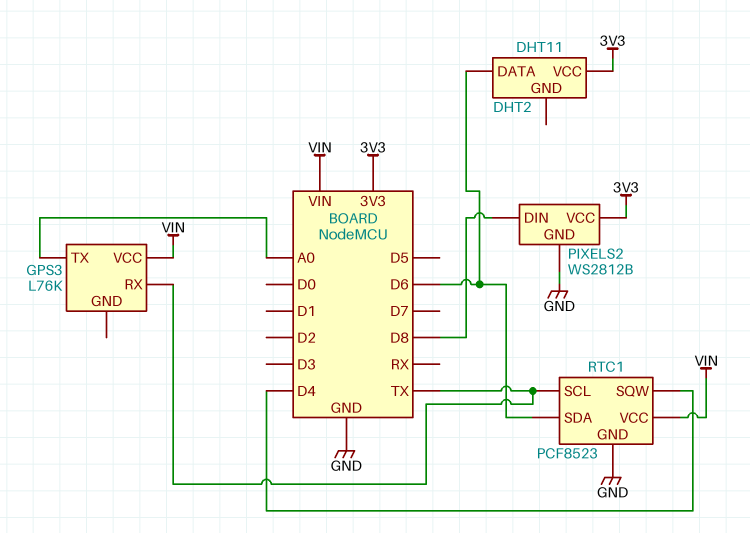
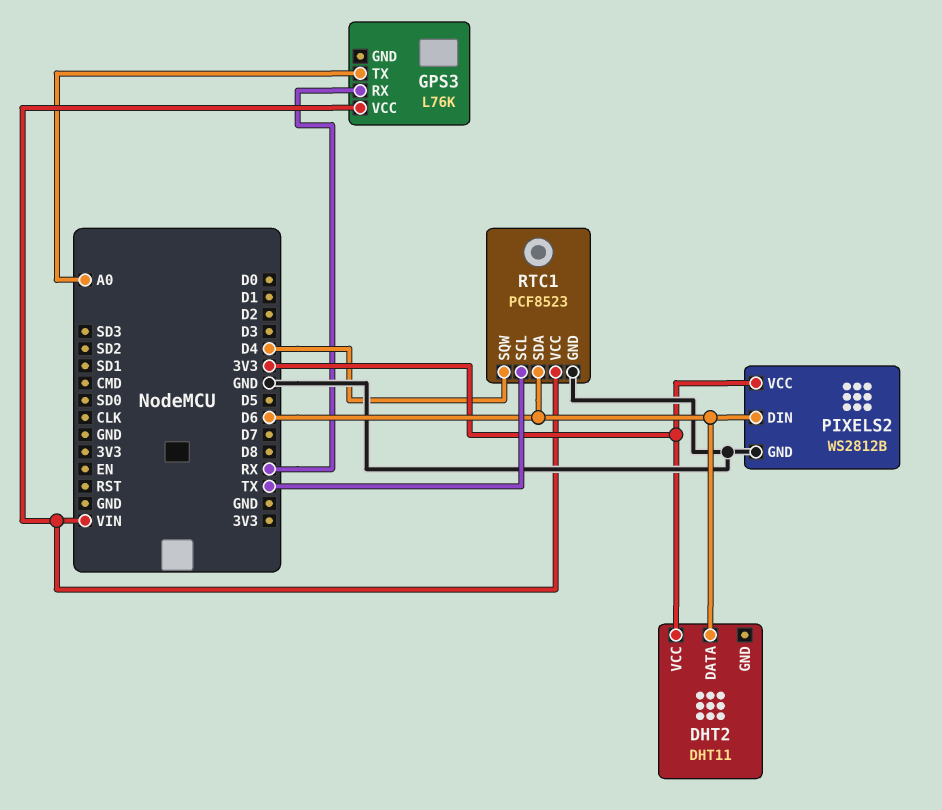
GPS3 pin RX: TX -> RX
PIXELS2 pin DIN: D8 -> D6

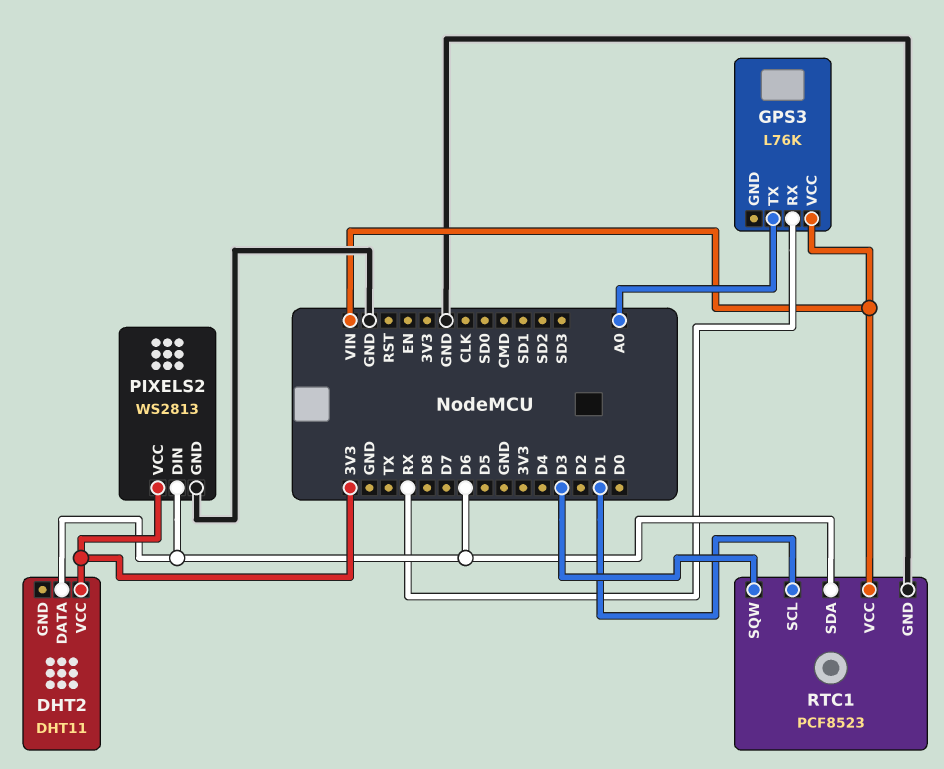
PIXELS2: WS2812B -> WS2813
RTC1 pin SCL: TX -> D1
RTC1 pin SQW: D4 -> D3

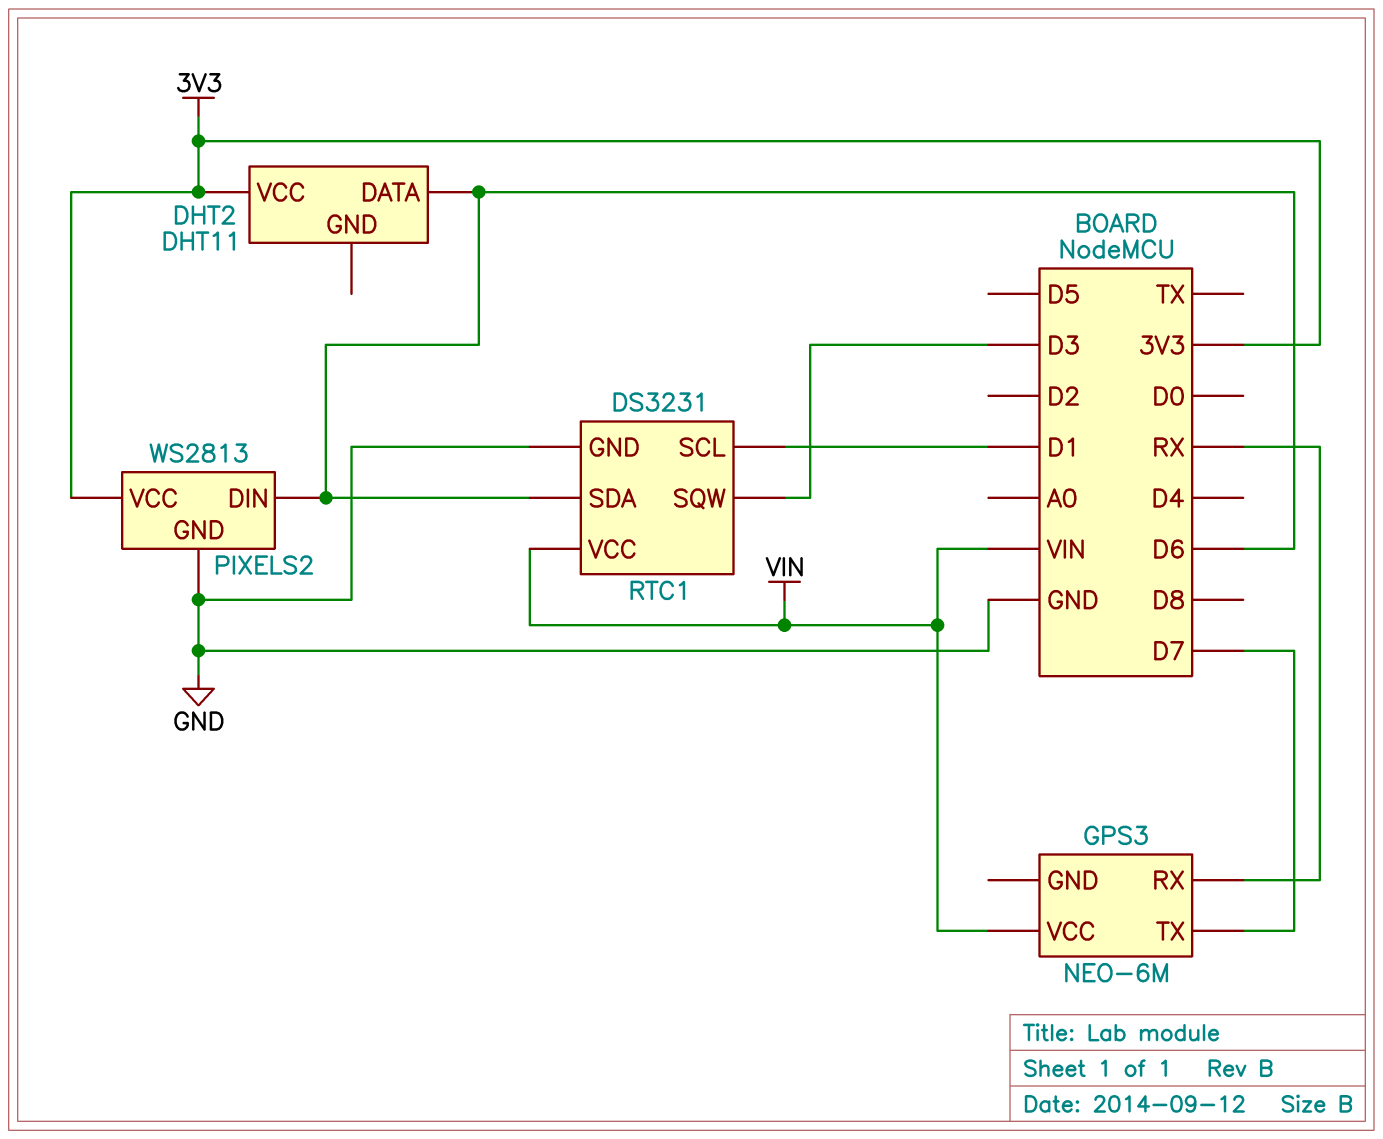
GPS3: L76K -> NEO-6M
GPS3 pin TX: A0 -> D7
RTC1: PCF8523 -> DS3231

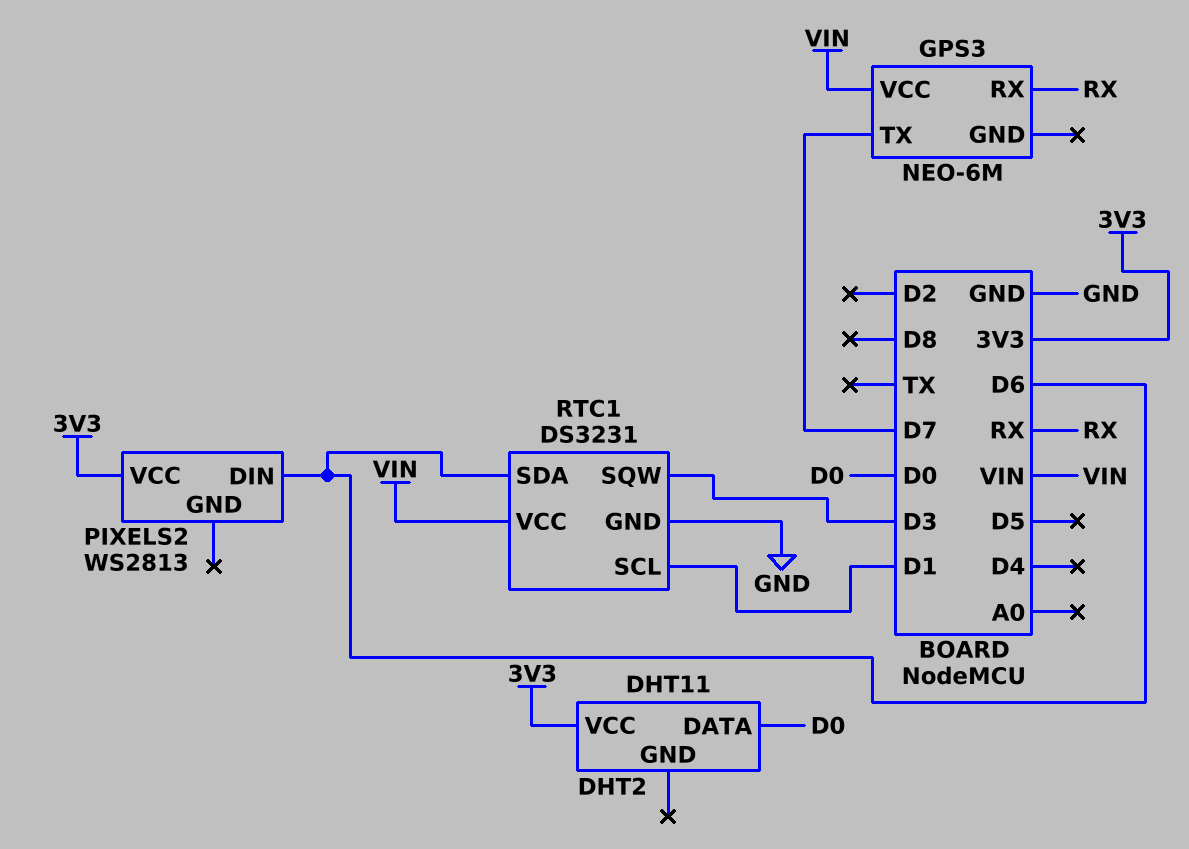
DHT2 pin DATA: D6 -> D0
PIXELS2 pin GND: GND -> none

